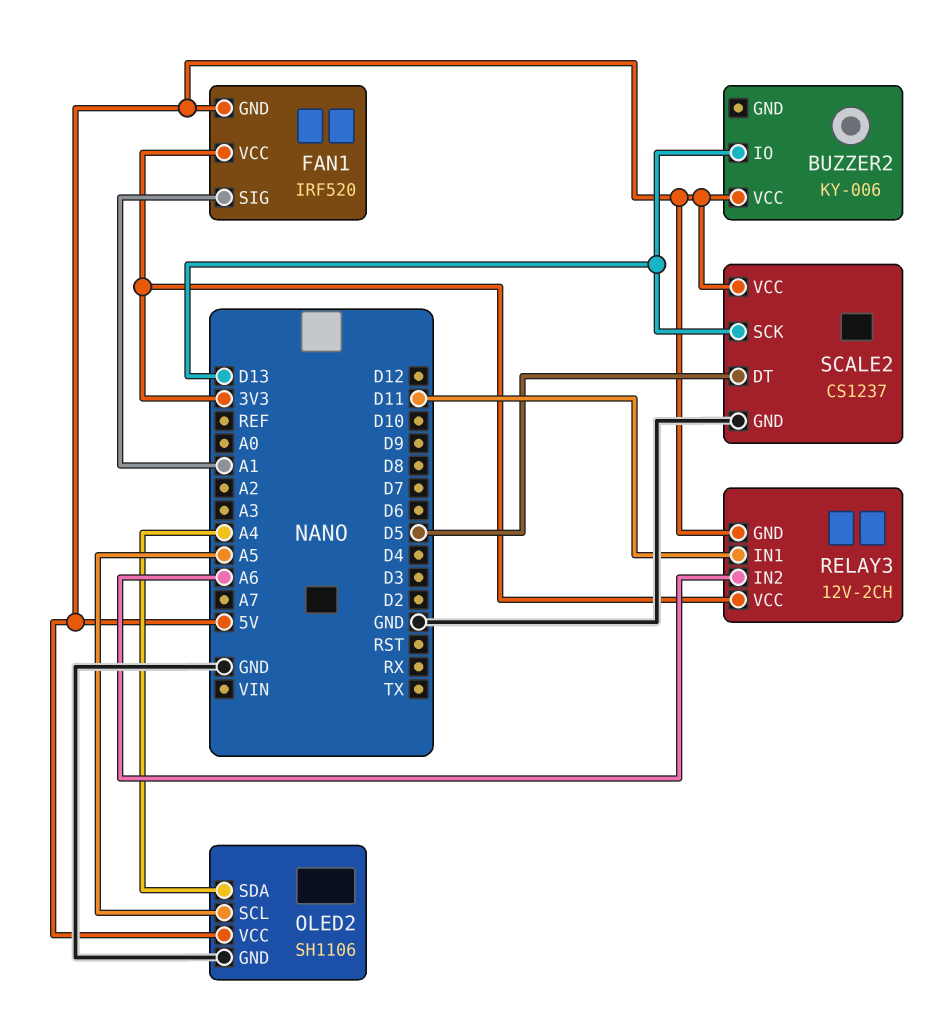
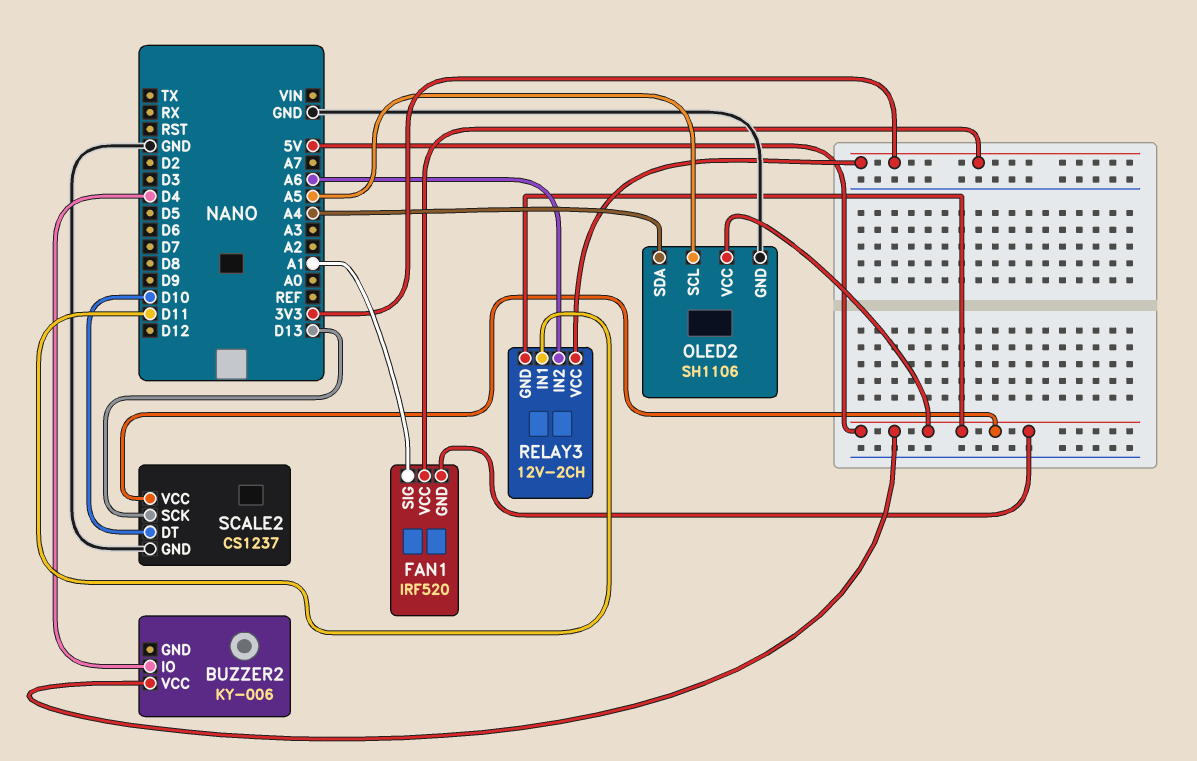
BUZZER2 pin IO: D13 -> D4
SCALE2 pin DT: D5 -> D10

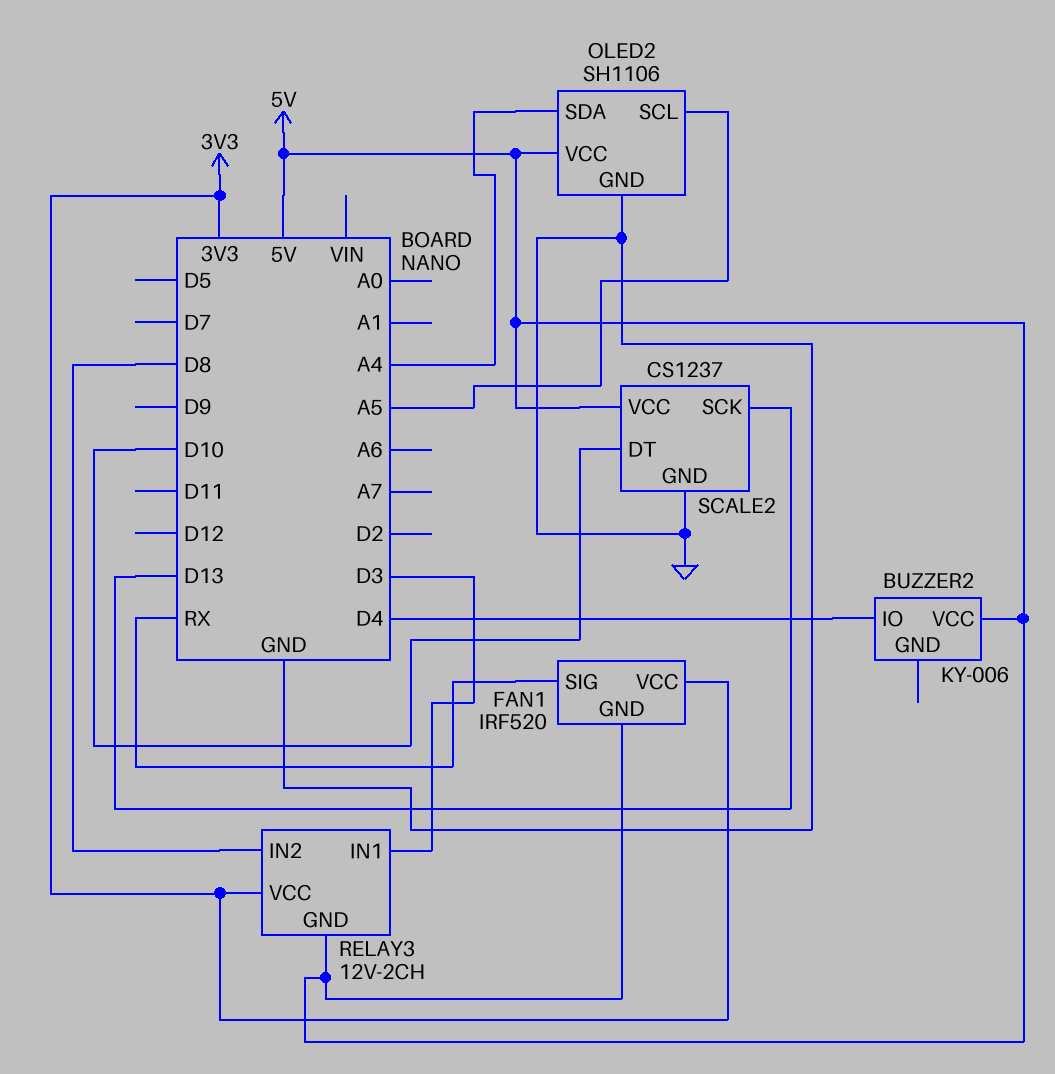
FAN1 pin SIG: A1 -> RX
RELAY3 pin IN1: D11 -> D3
RELAY3 pin IN2: A6 -> D8

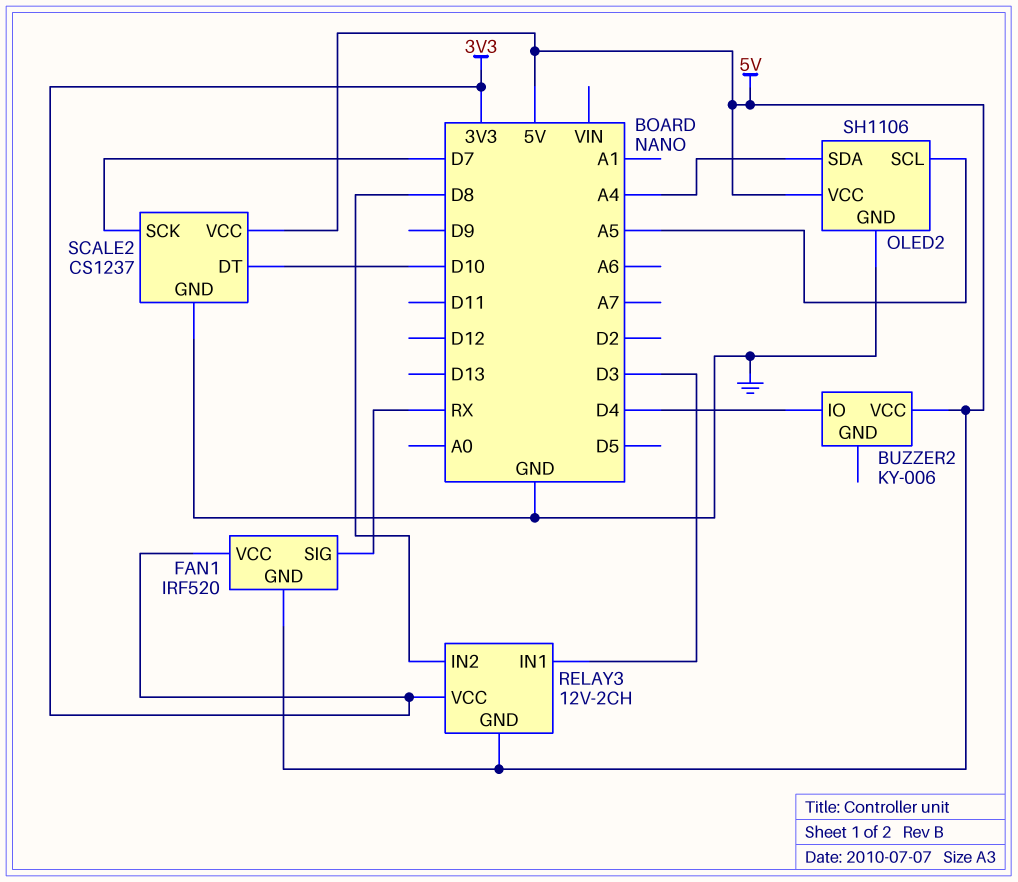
SCALE2 pin SCK: D13 -> D7

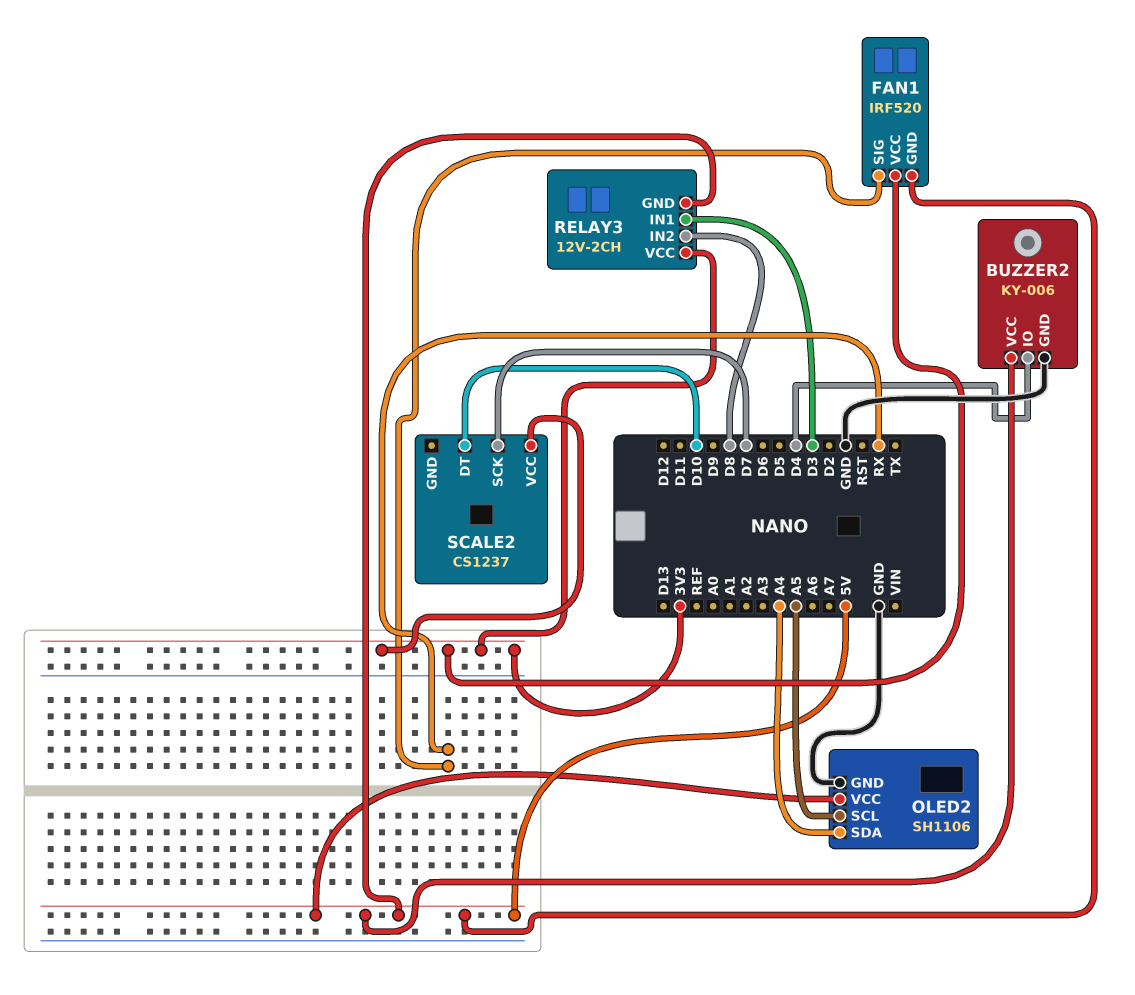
BUZZER2 pin GND: none -> GND
SCALE2 pin GND: GND -> none
SCALE2 pin VCC: 5V -> 3V3

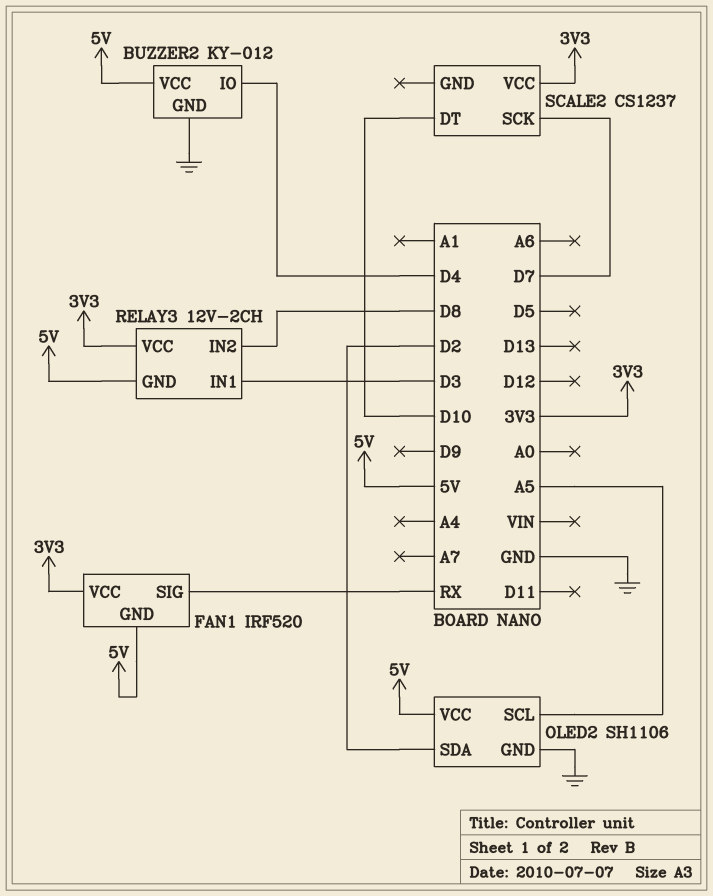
BUZZER2: KY-006 -> KY-012
OLED2 pin SDA: A4 -> D2

